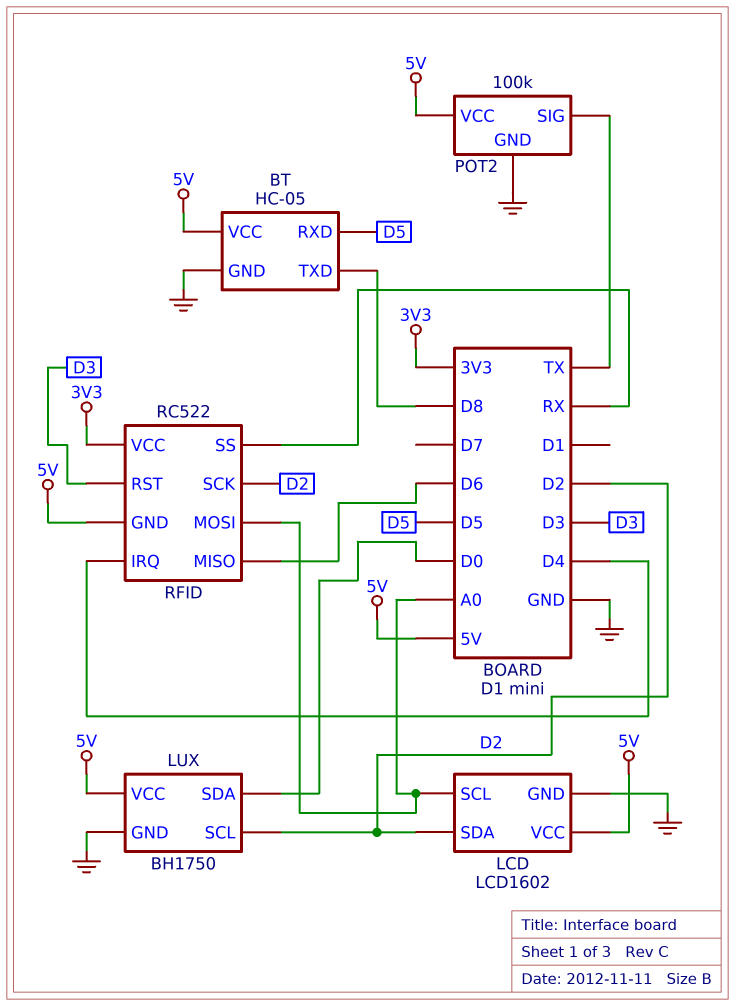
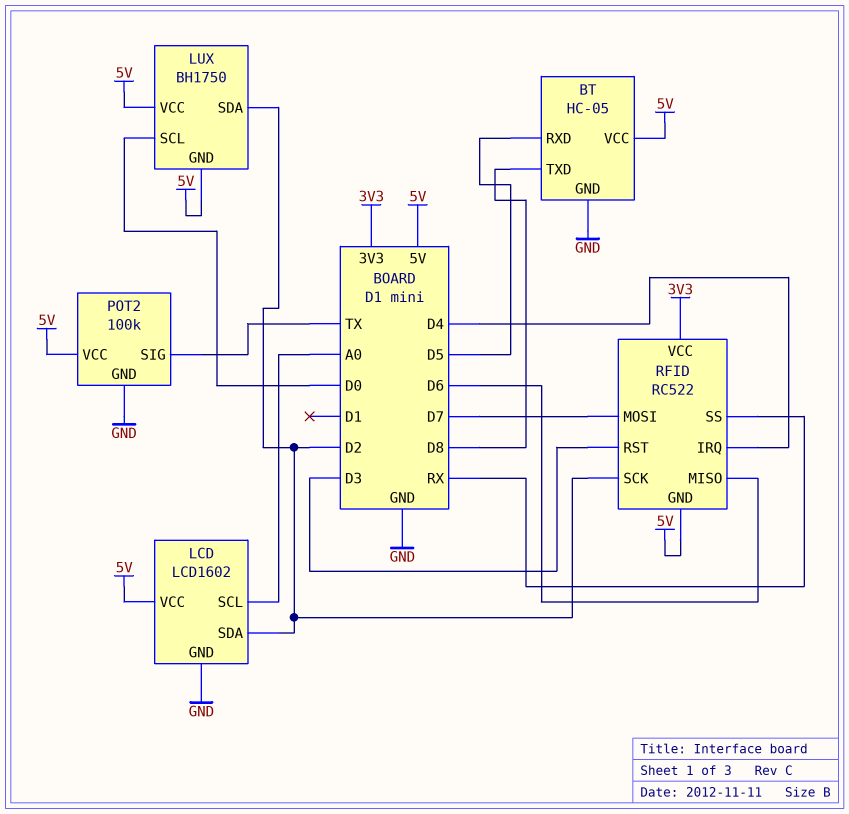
LUX pin GND: GND -> 5V
LUX pin SCL: D2 -> D0
LUX pin SDA: D0 -> D2
RFID pin MOSI: A0 -> D7

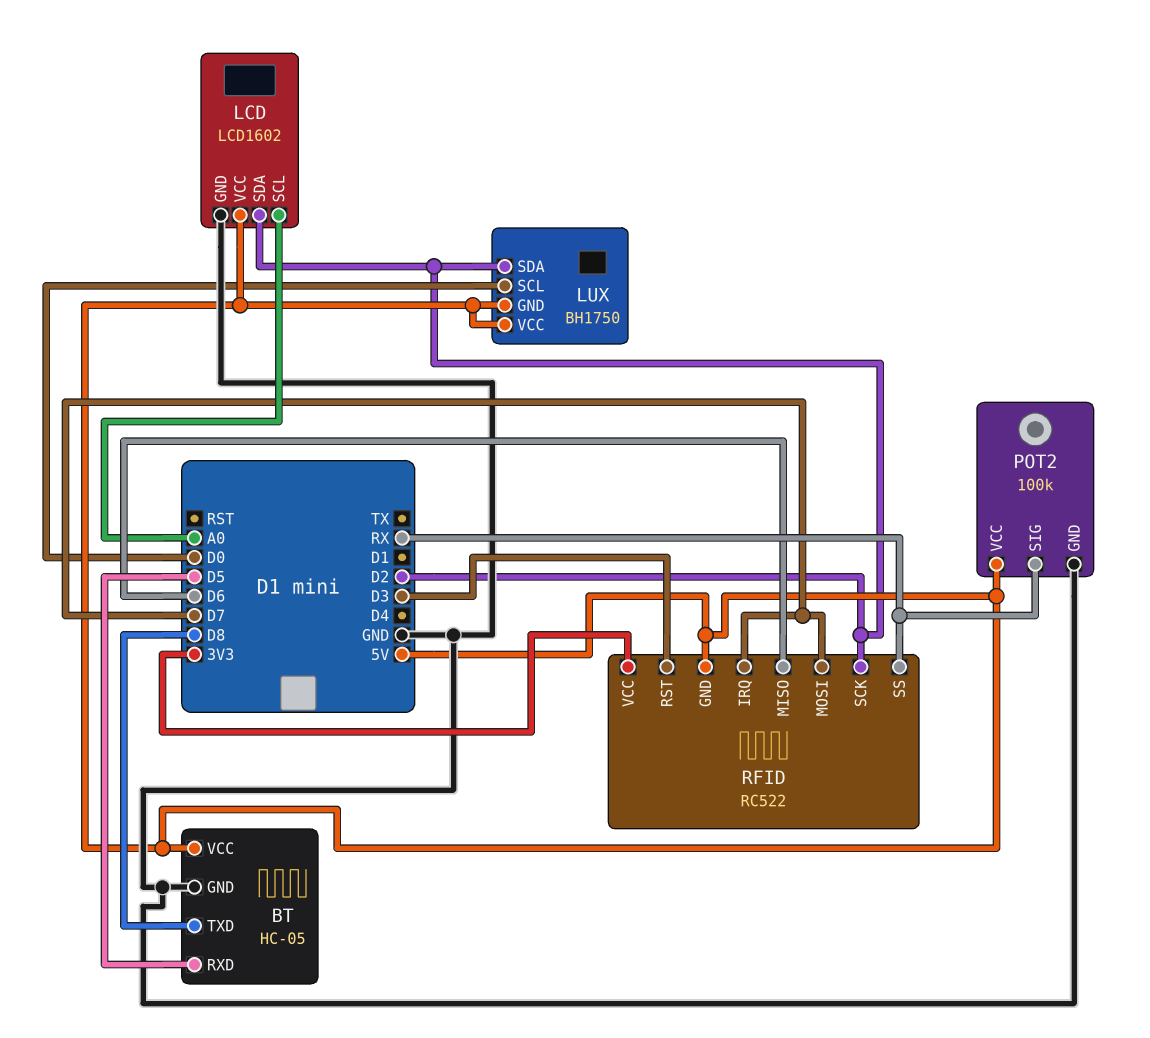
POT2 pin SIG: TX -> RX
RFID pin IRQ: D4 -> D7

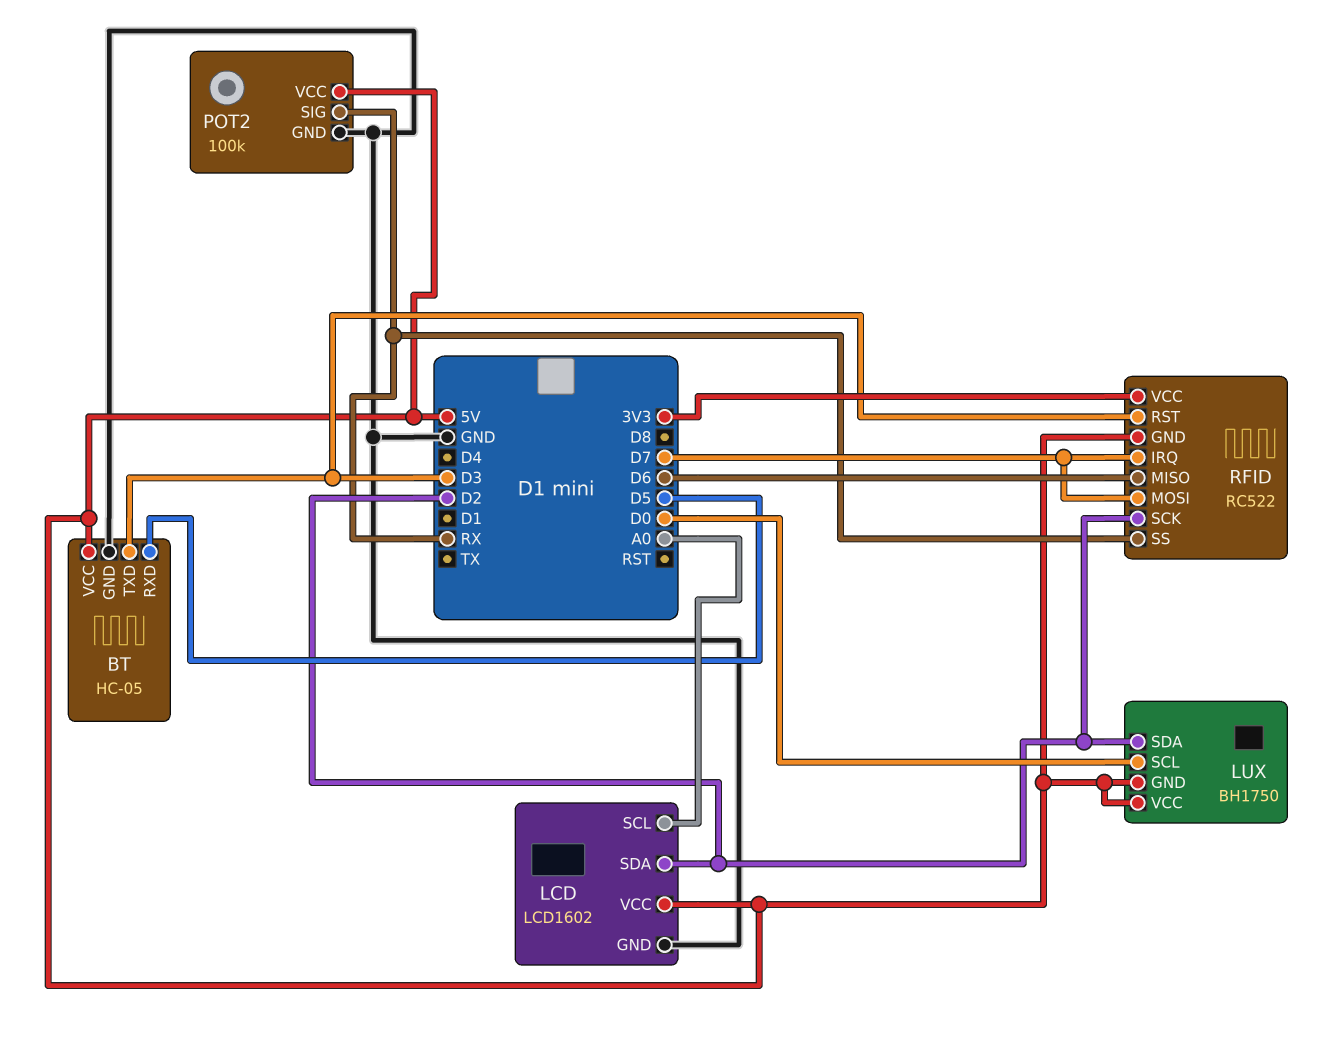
BT pin TXD: D8 -> D3

